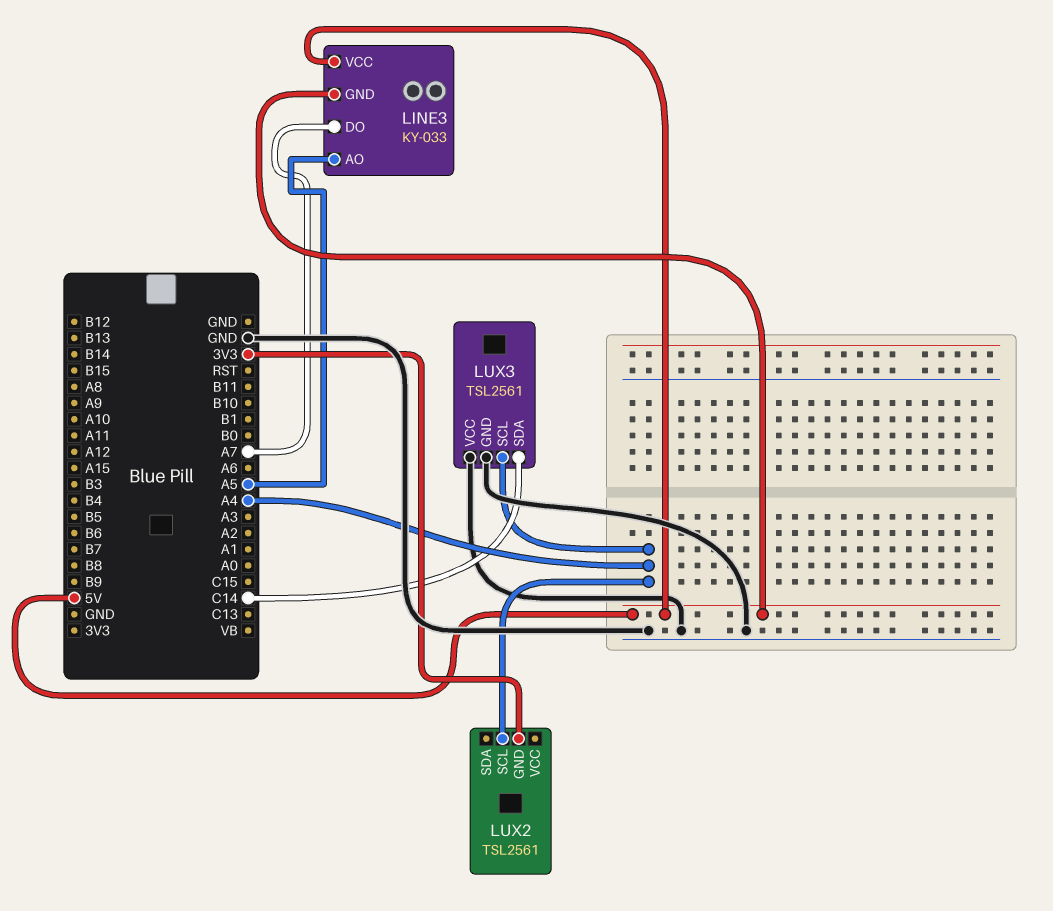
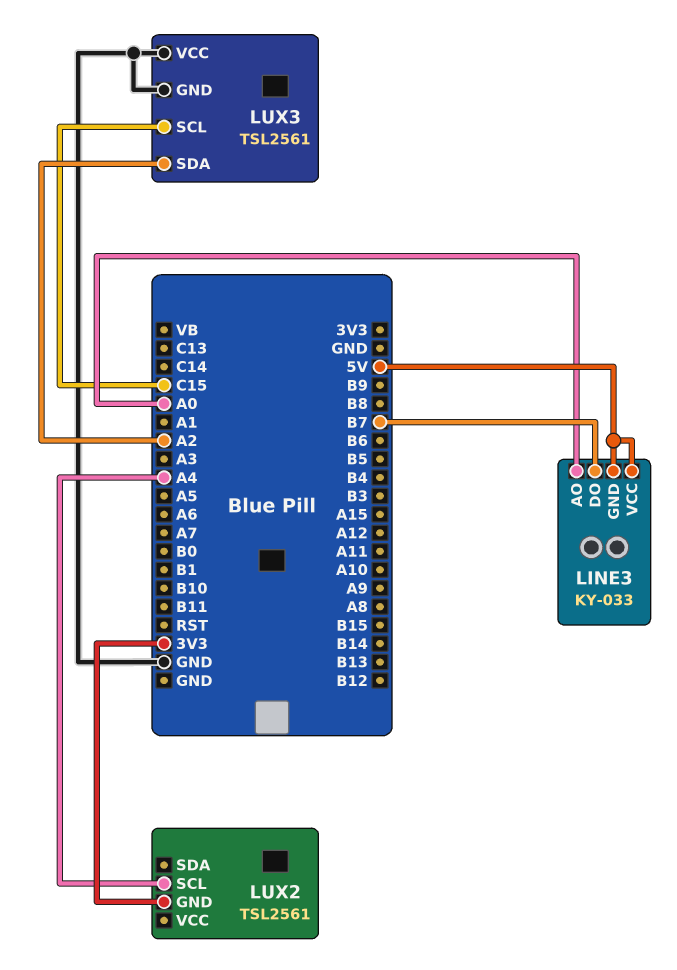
LINE3 pin AO: A5 -> A0
LINE3 pin DO: A7 -> B7
LUX3 pin SCL: A4 -> C15
LUX3 pin SDA: C14 -> A2

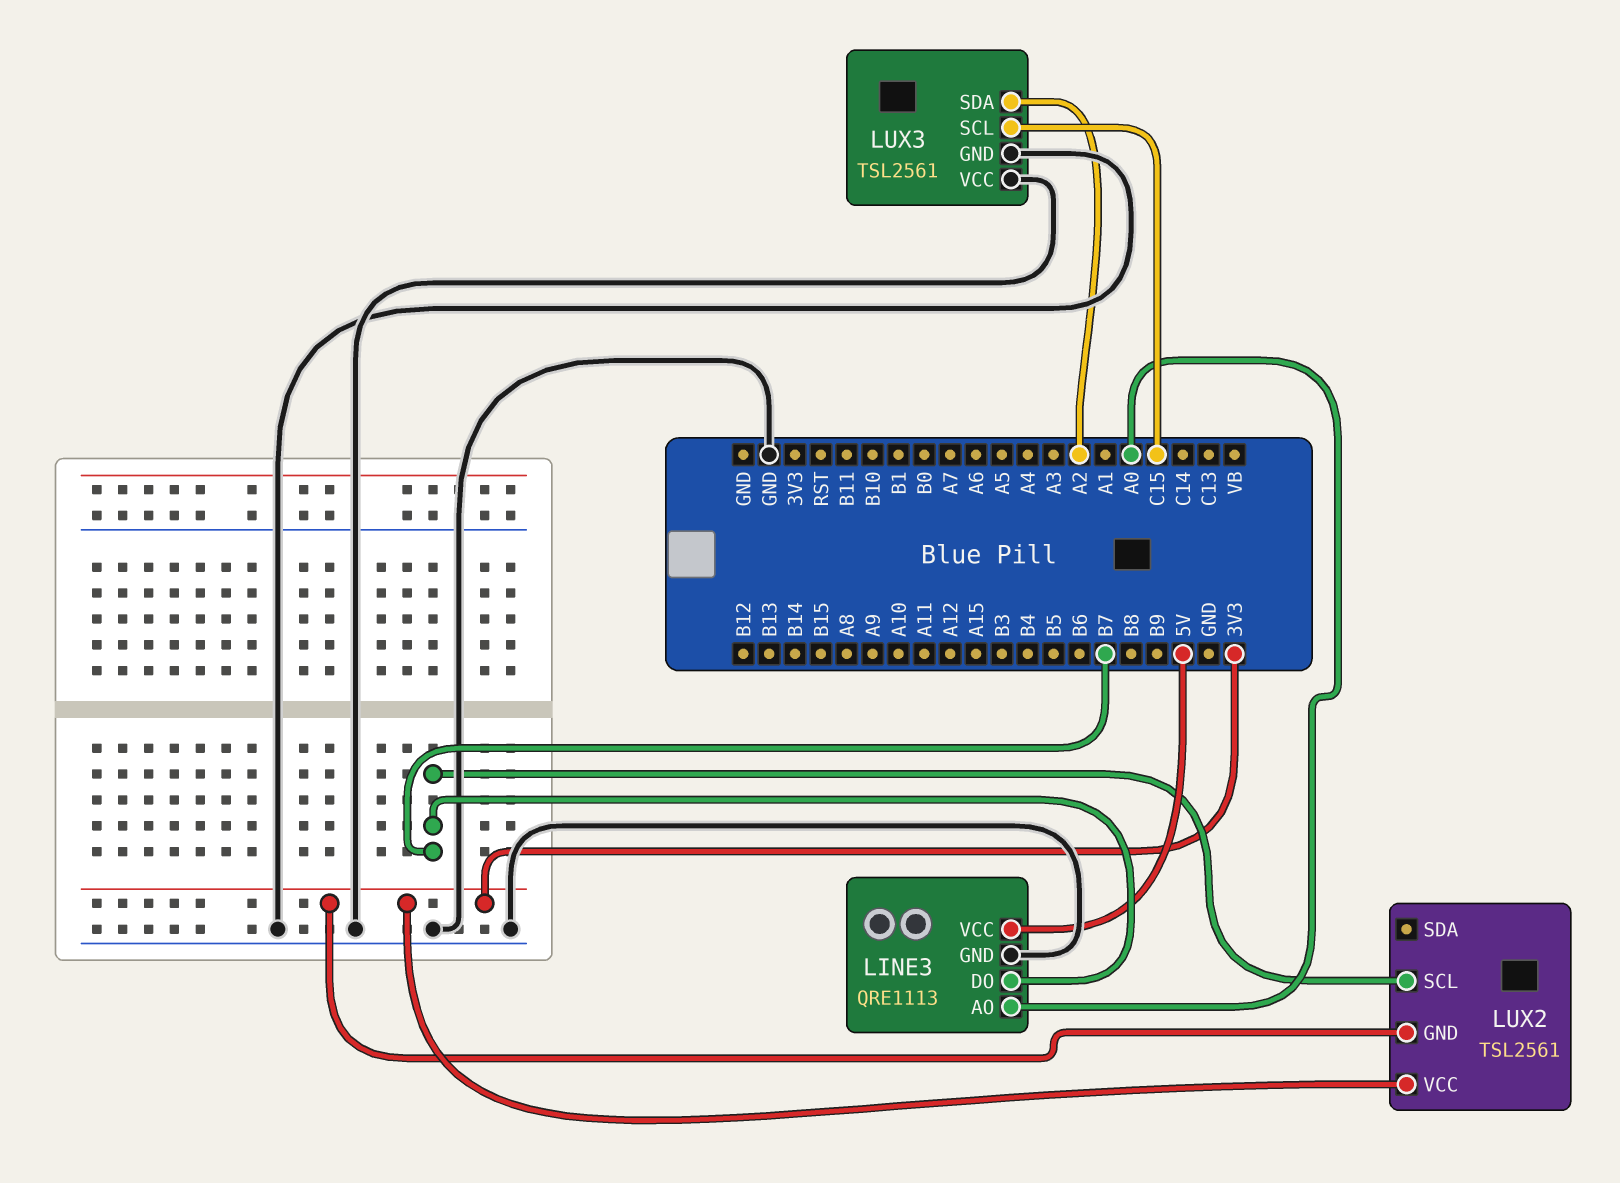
LINE3: KY-033 -> QRE1113
LINE3 pin GND: 5V -> GND
LUX2 pin SCL: A4 -> B7
LUX2 pin VCC: none -> 3V3

